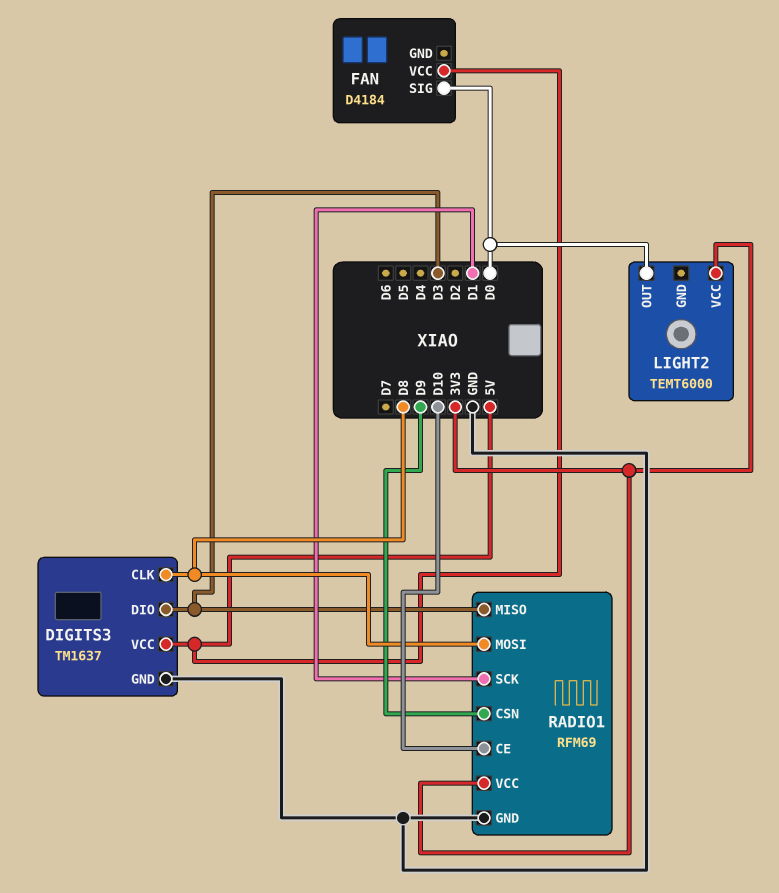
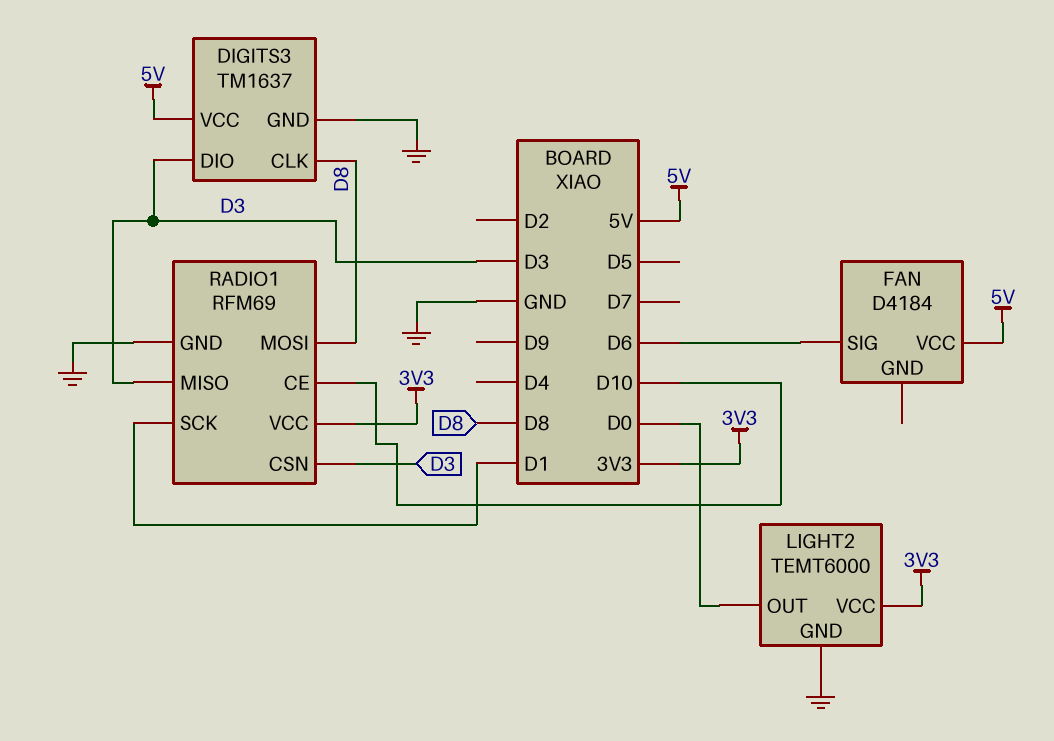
FAN pin SIG: D0 -> D6
LIGHT2 pin GND: none -> GND
RADIO1 pin CSN: D9 -> D3

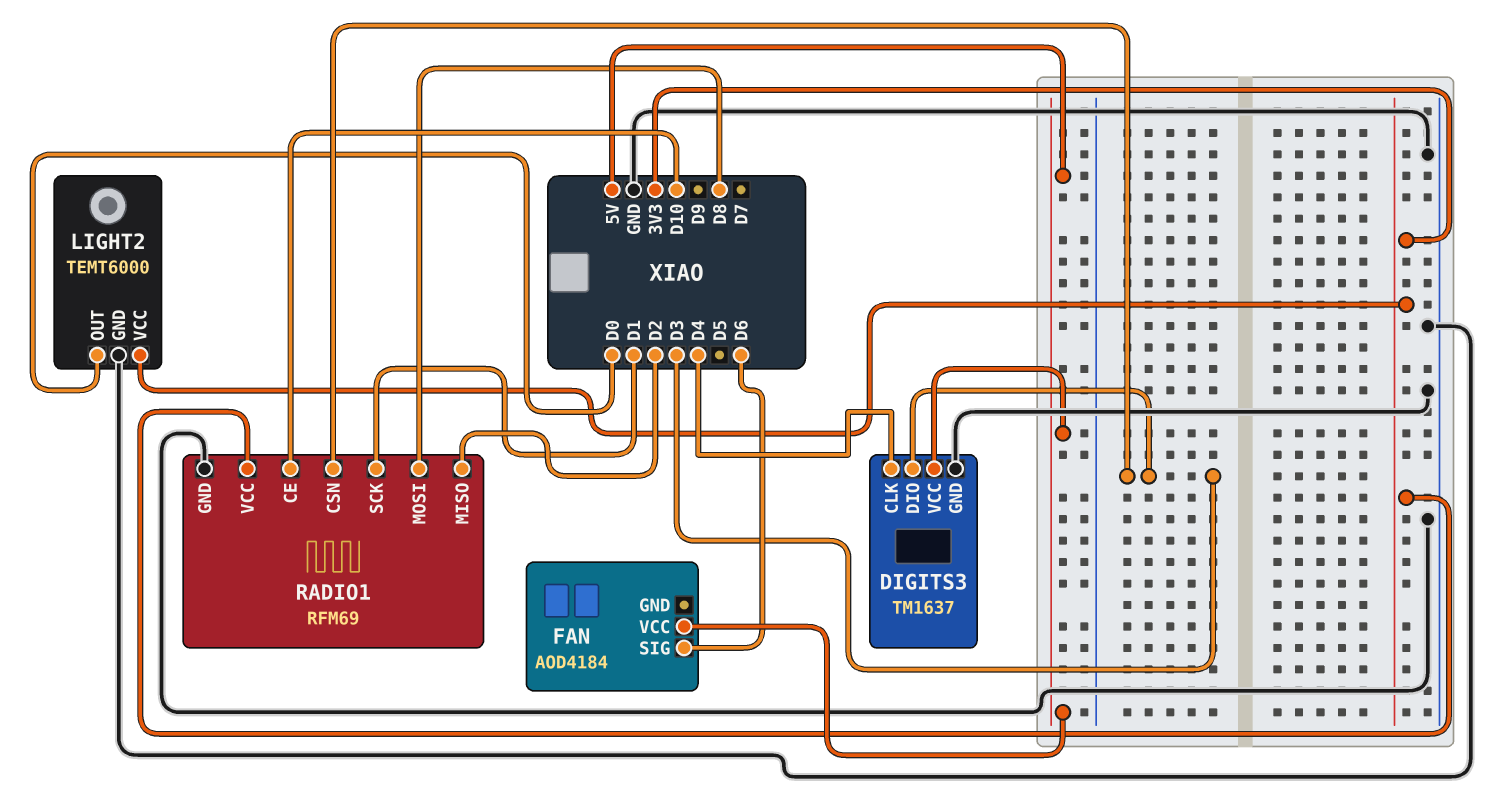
DIGITS3 pin CLK: D8 -> D4
FAN: D4184 -> AOD4184
RADIO1 pin MISO: D3 -> D2

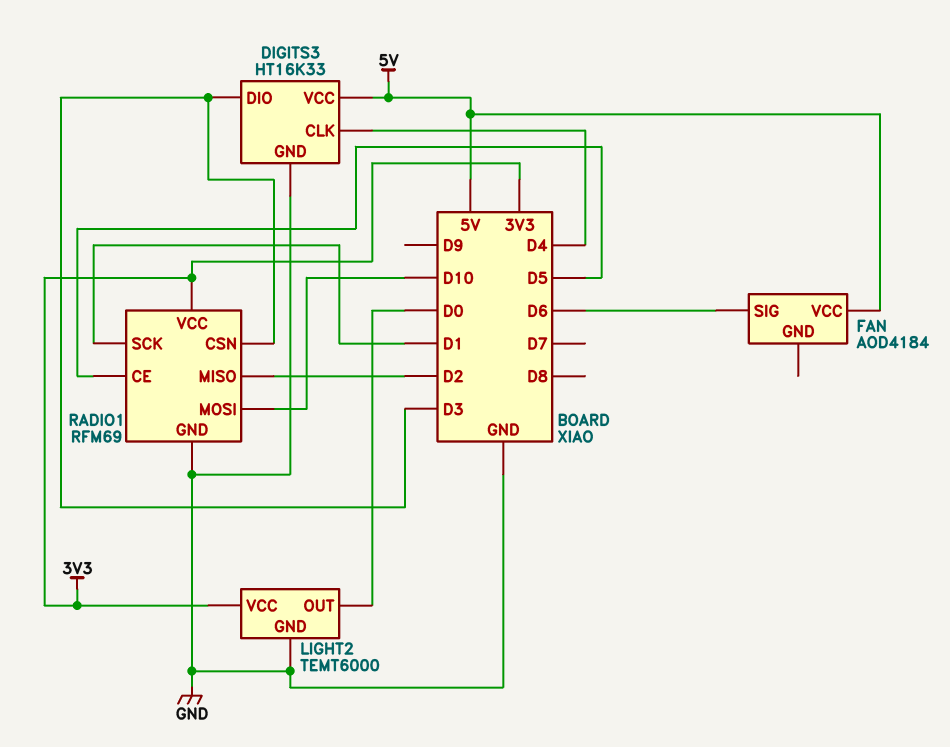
DIGITS3: TM1637 -> HT16K33
RADIO1 pin CE: D10 -> D5
RADIO1 pin MOSI: D8 -> D10

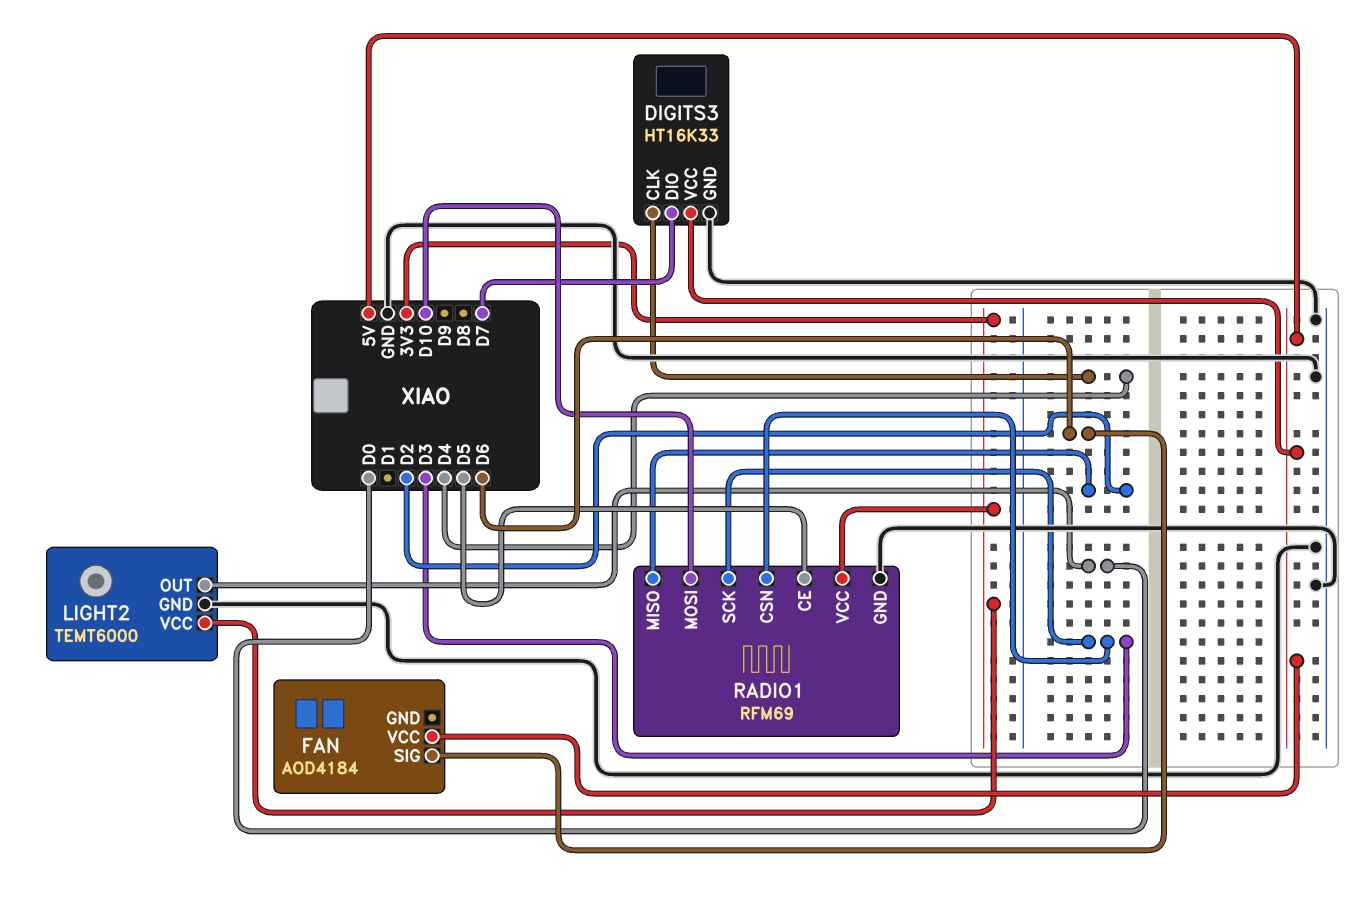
DIGITS3 pin DIO: D3 -> D7
RADIO1 pin SCK: D1 -> D3

